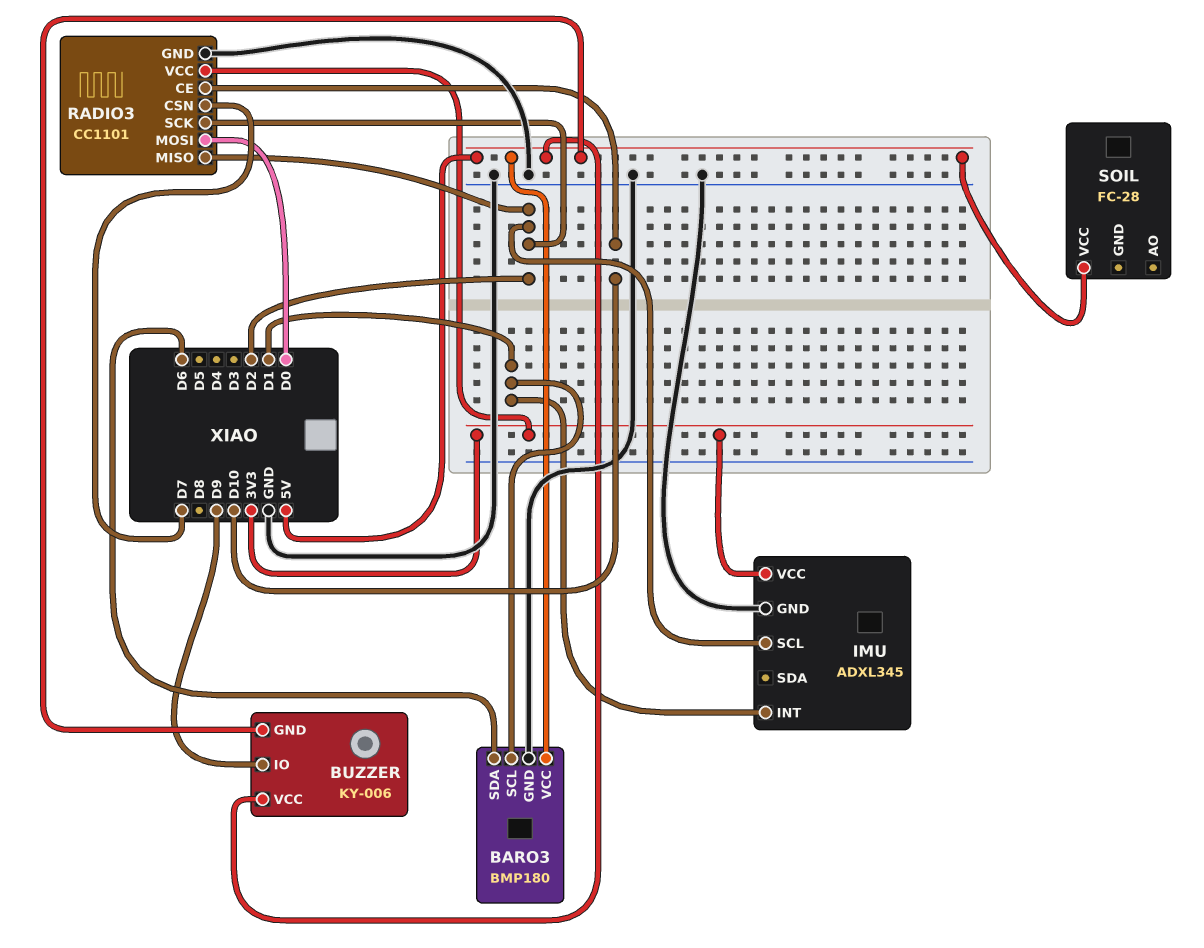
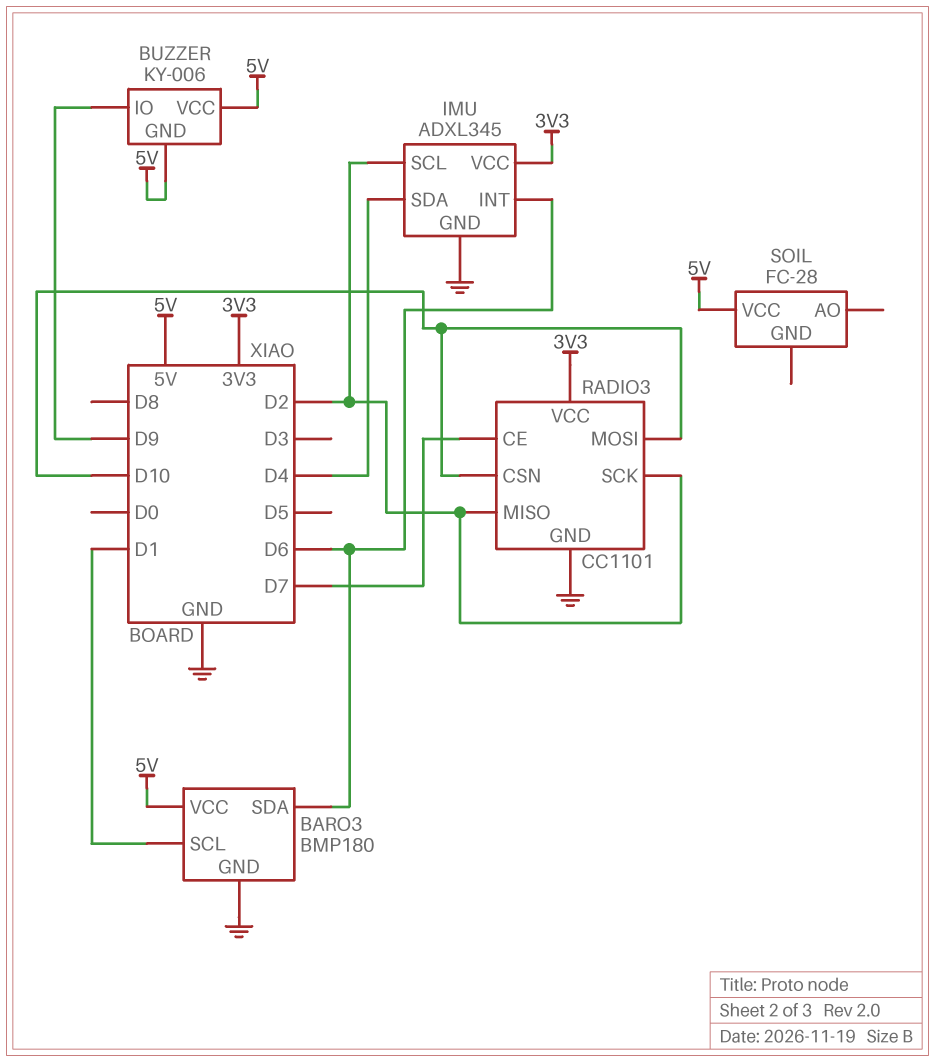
IMU pin INT: D1 -> D6
IMU pin SDA: none -> D4
RADIO3 pin CE: D10 -> D7
RADIO3 pin CSN: D7 -> D10
RADIO3 pin MOSI: D0 -> D10

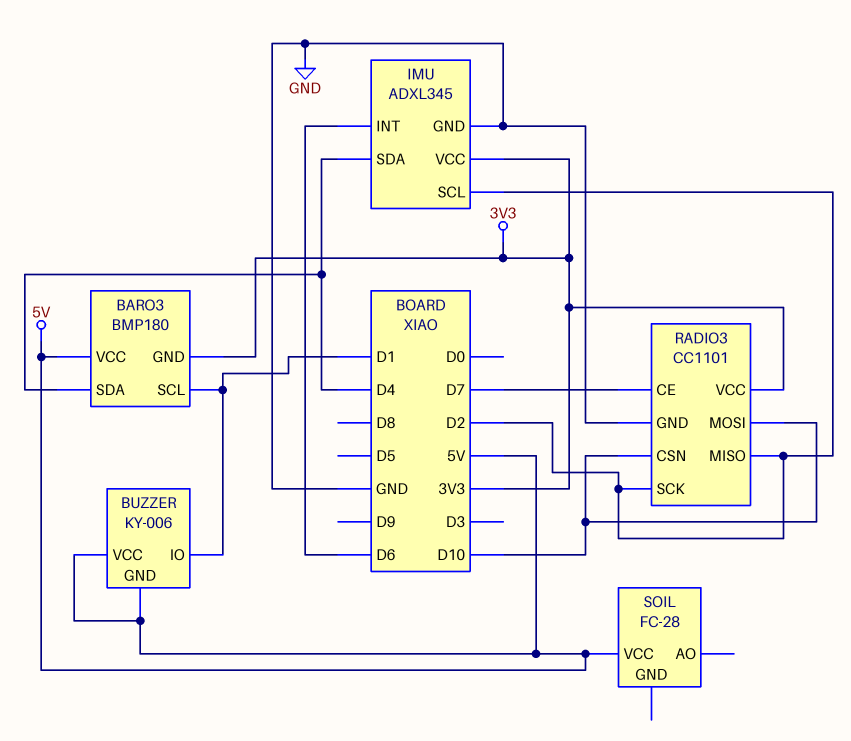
BARO3 pin GND: GND -> 3V3
BARO3 pin SDA: D6 -> D4
BUZZER pin IO: D9 -> D1

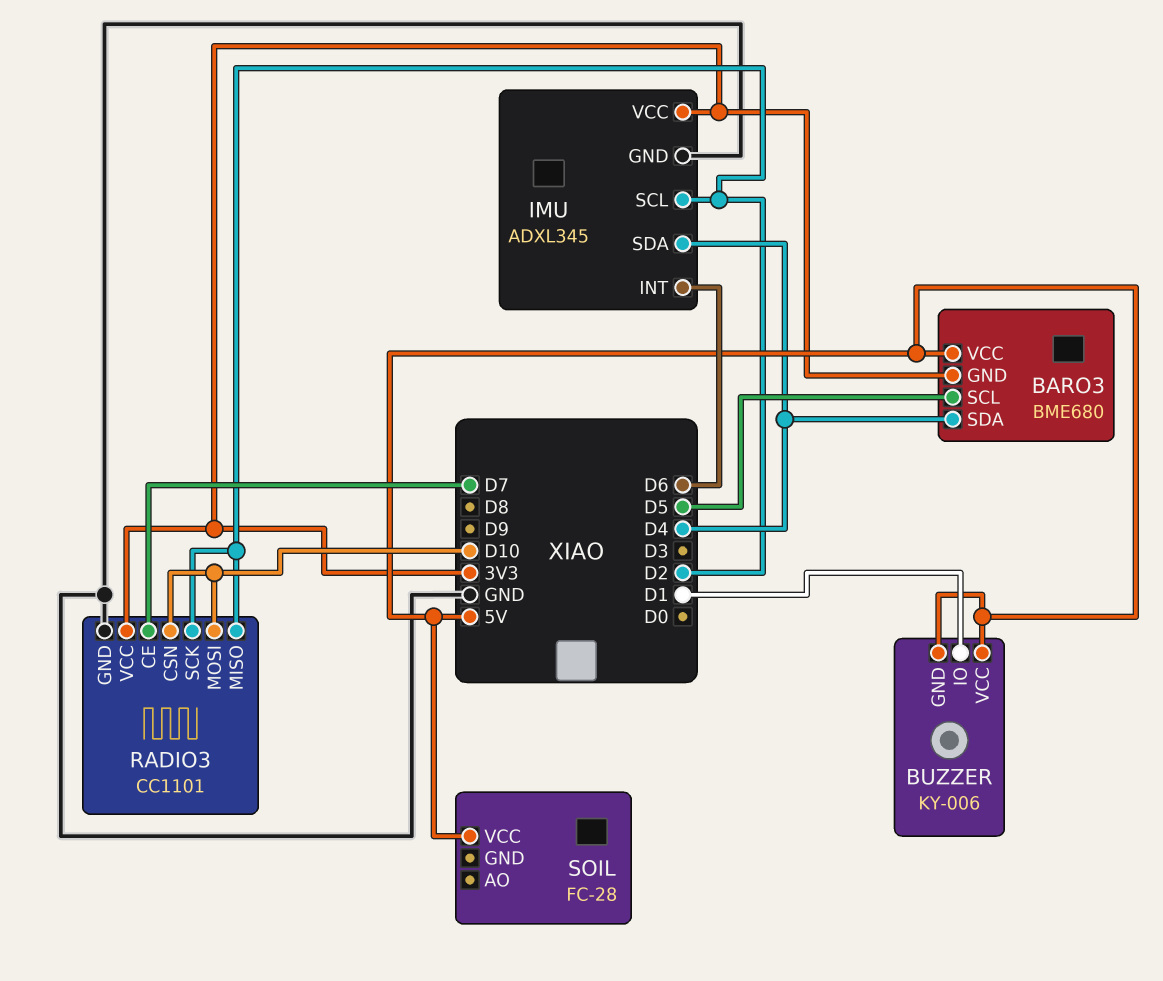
BARO3: BMP180 -> BME680
BARO3 pin SCL: D1 -> D5

